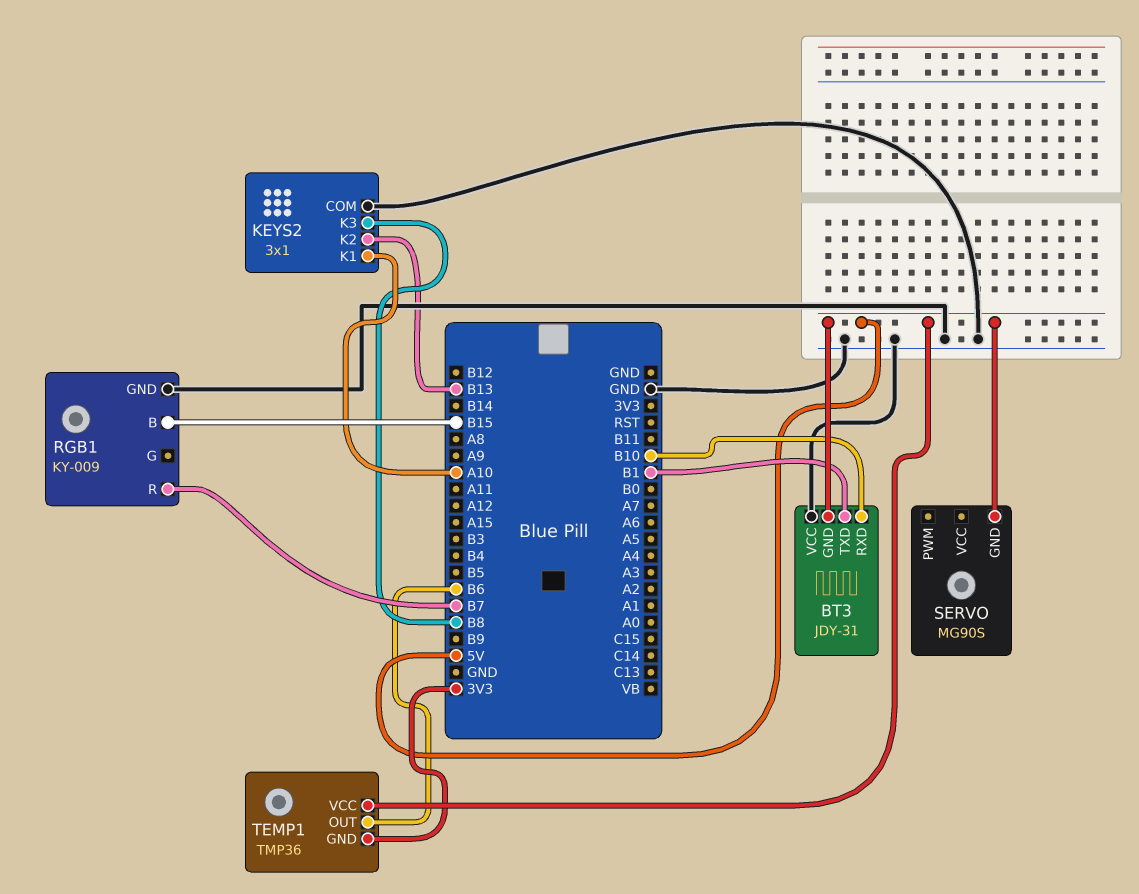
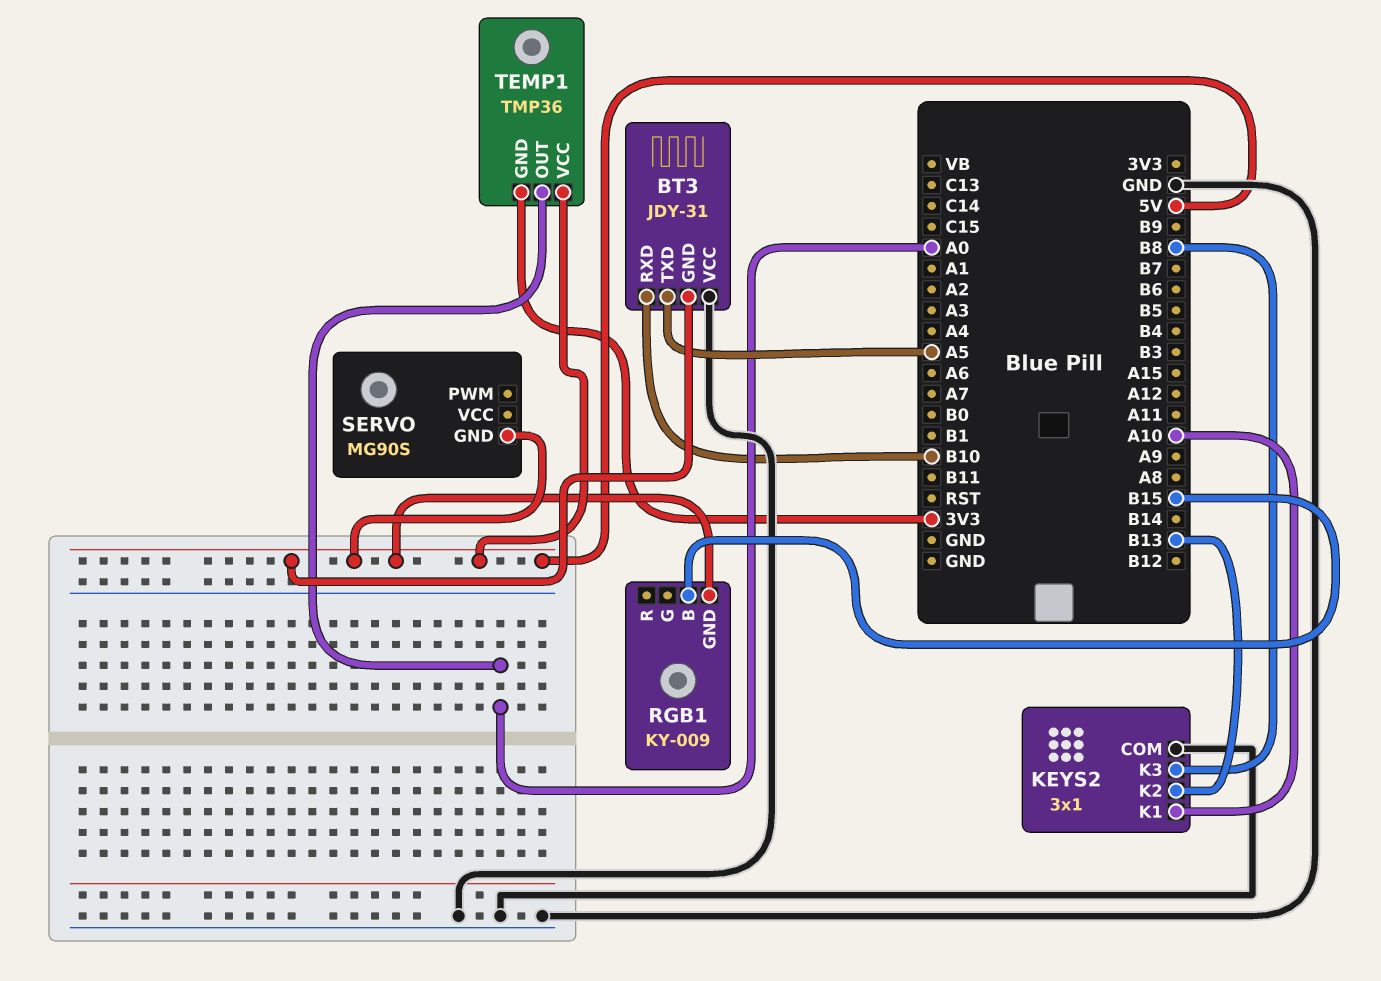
BT3 pin TXD: B1 -> A5
RGB1 pin GND: GND -> 5V
RGB1 pin R: B7 -> none
TEMP1 pin OUT: B6 -> A0

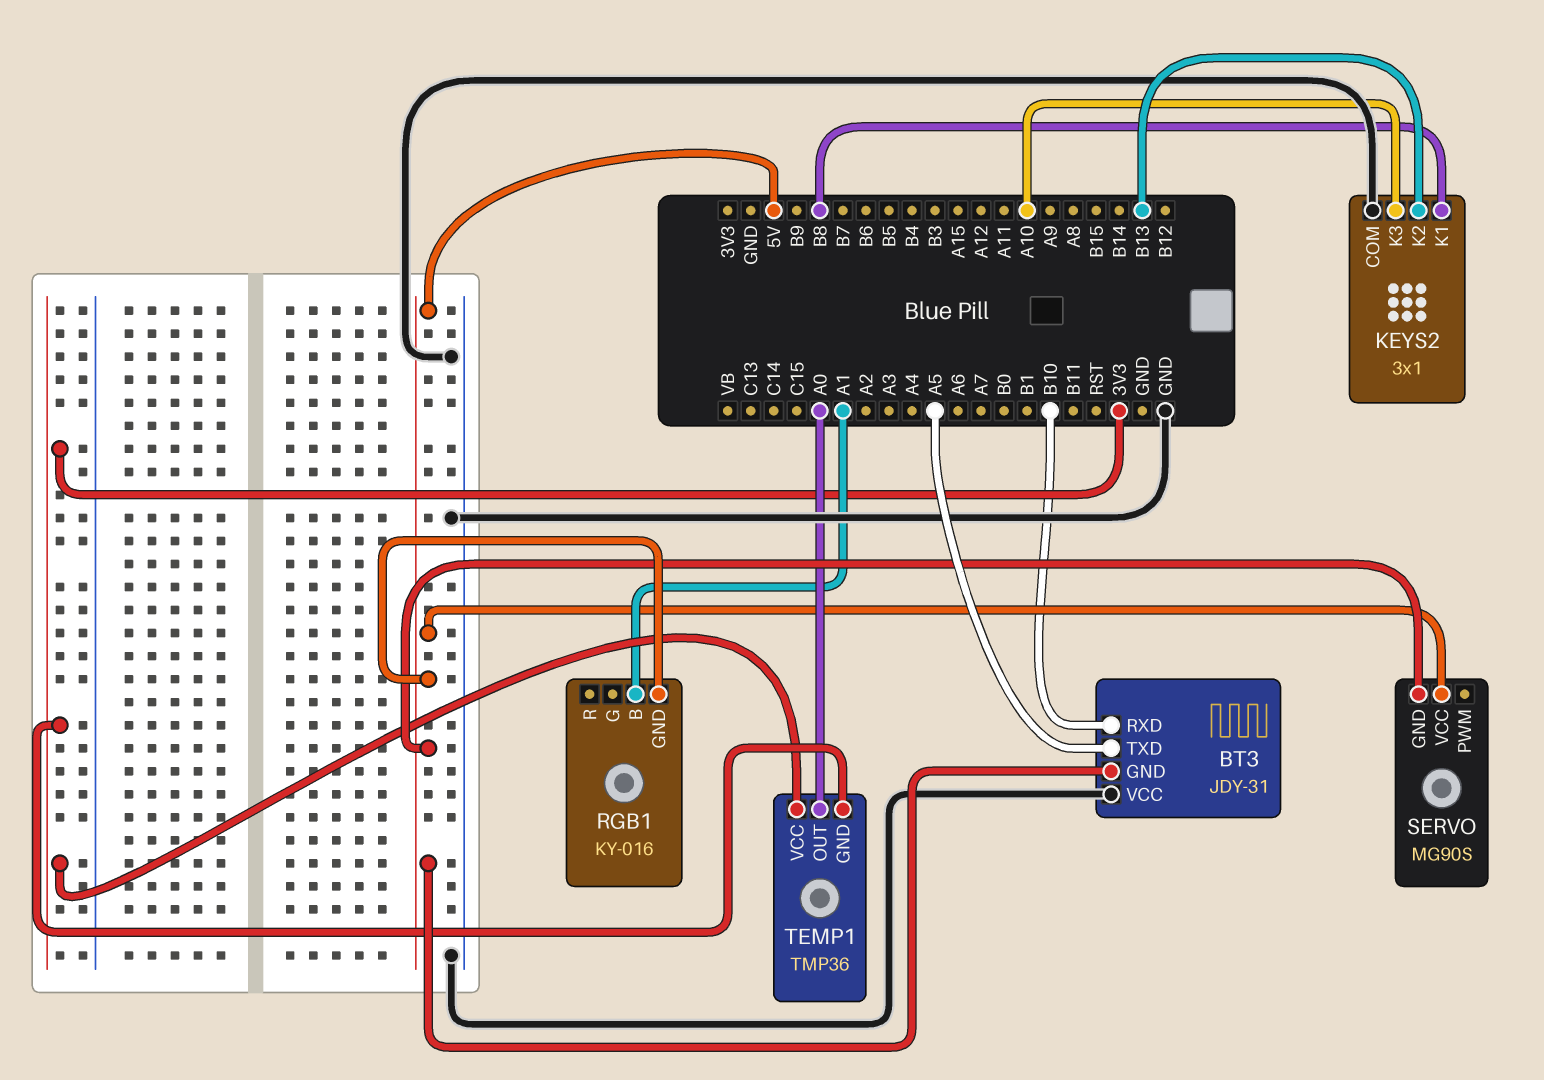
KEYS2 pin K1: A10 -> B8
KEYS2 pin K3: B8 -> A10
RGB1: KY-009 -> KY-016
RGB1 pin B: B15 -> A1
SERVO pin VCC: none -> 5V
TEMP1 pin VCC: 5V -> 3V3

